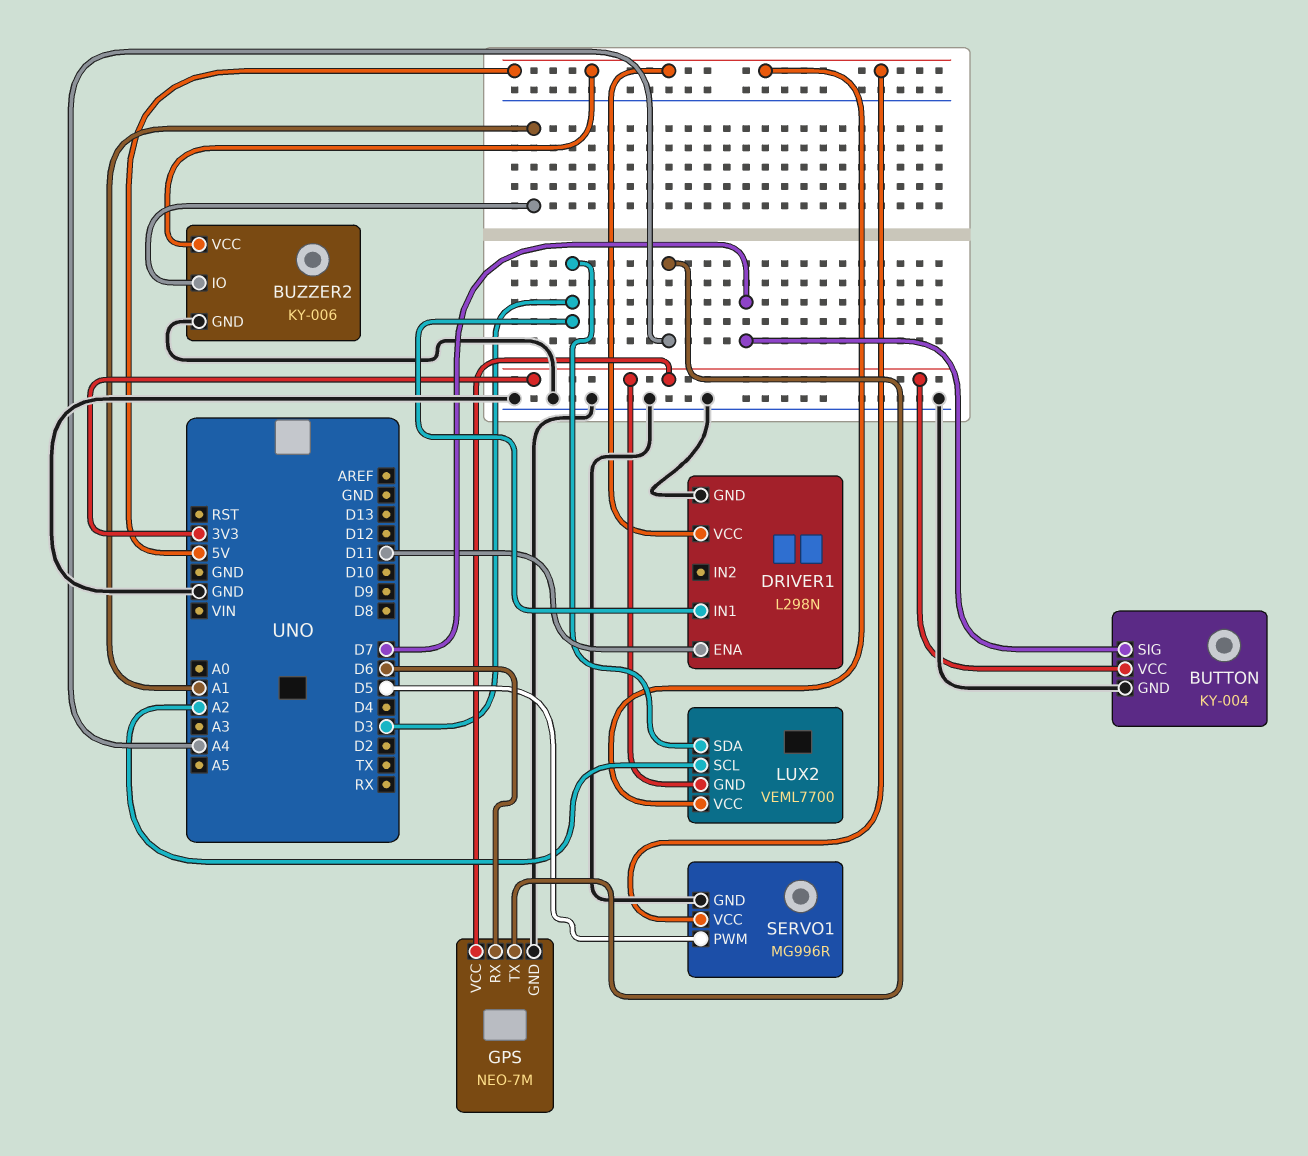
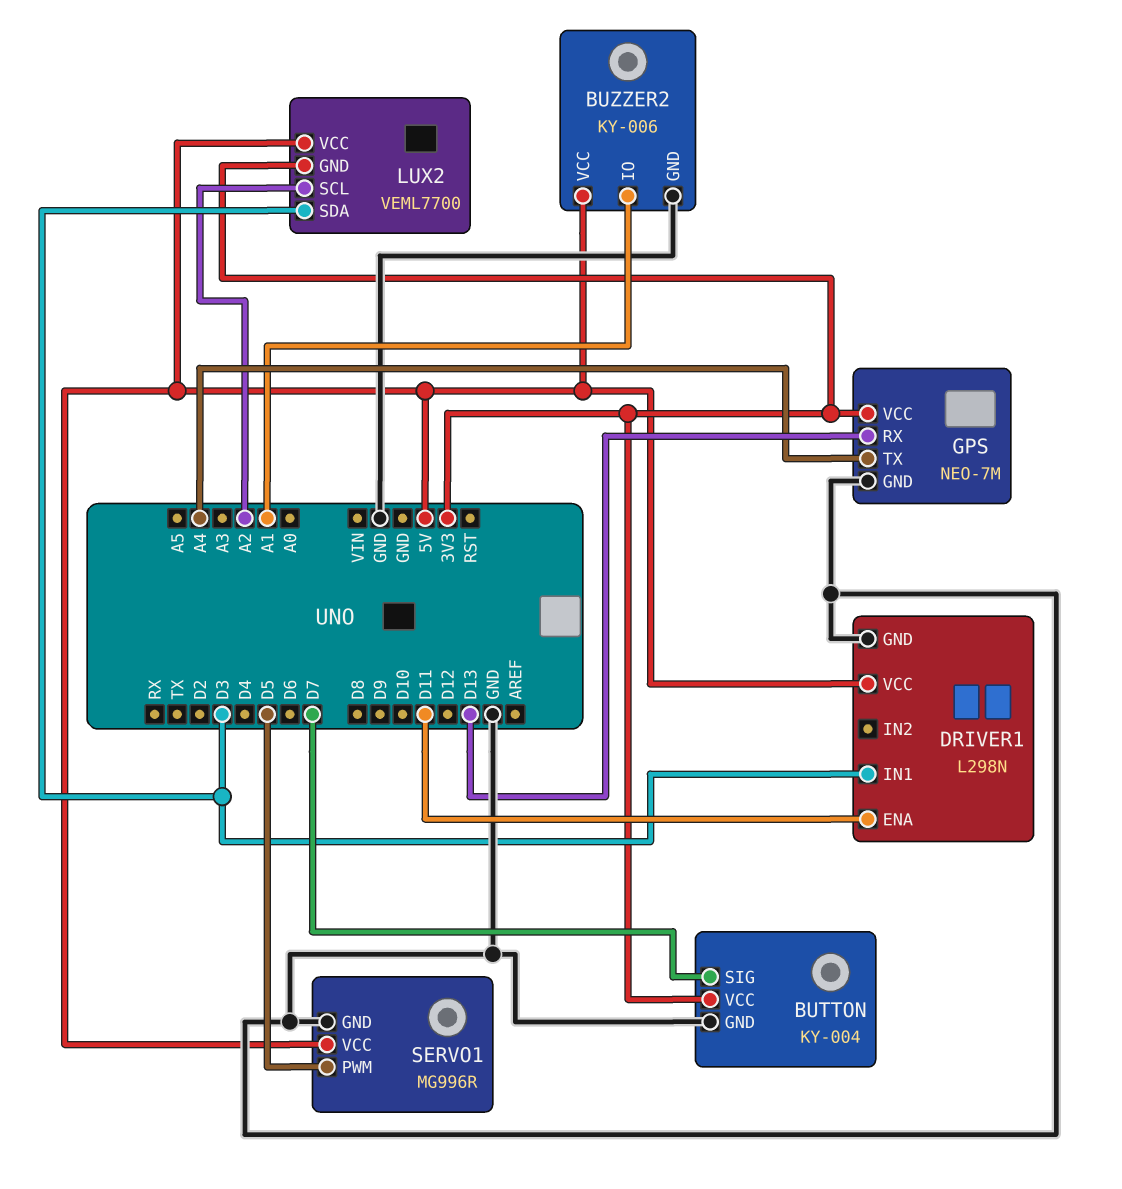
GPS pin RX: D6 -> D13

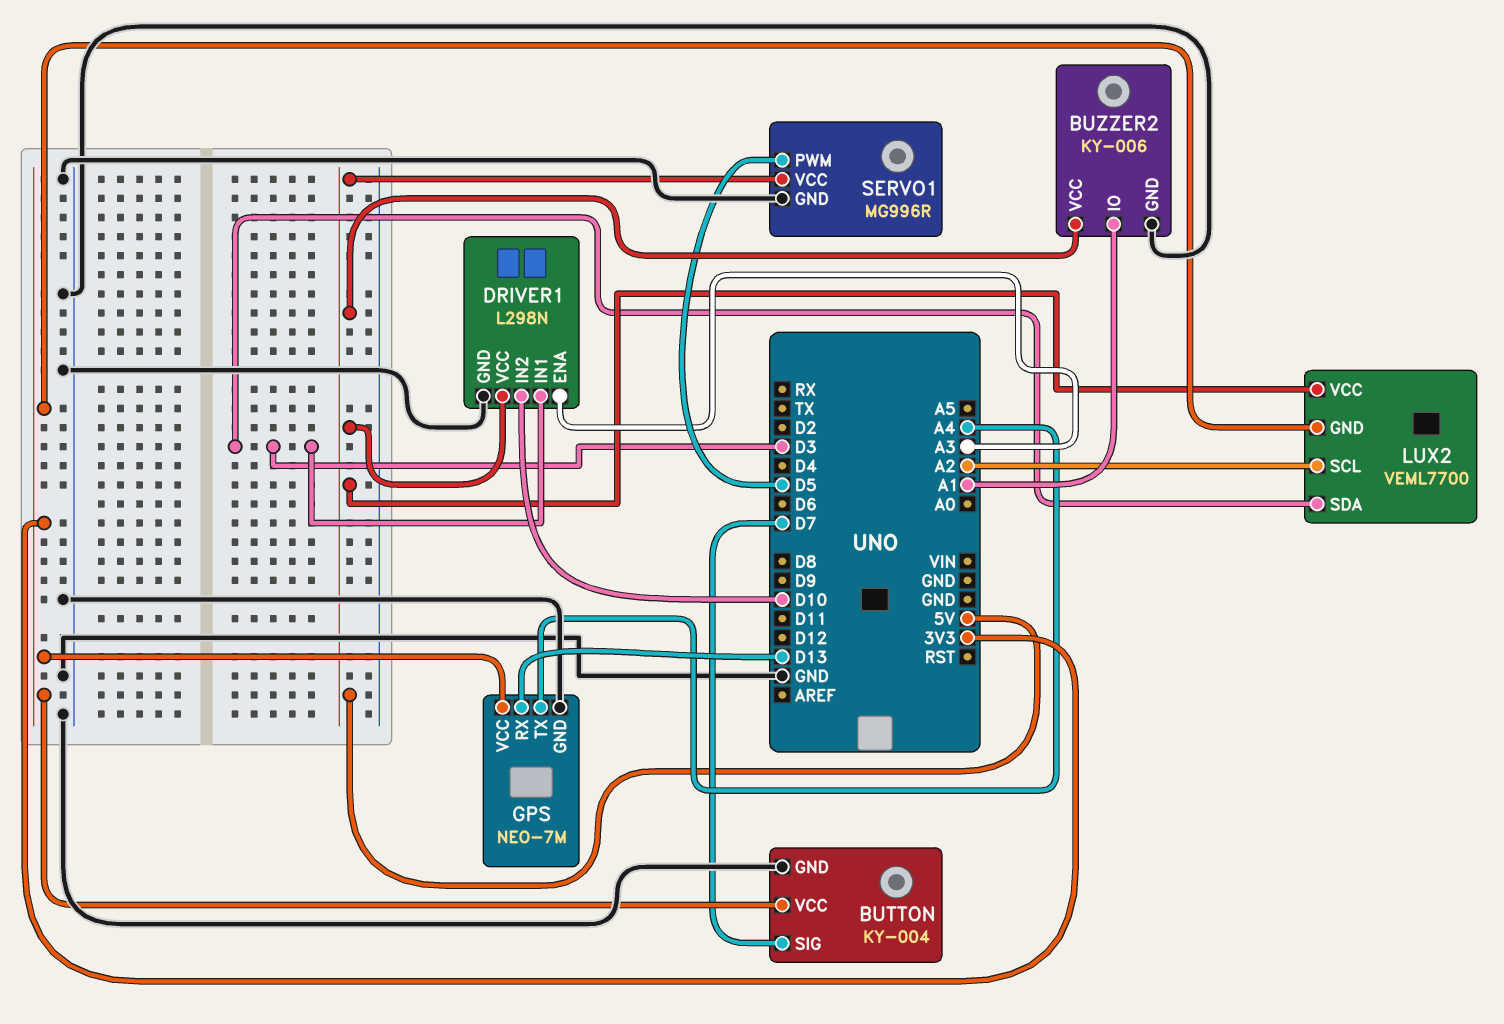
DRIVER1 pin ENA: D11 -> A3
DRIVER1 pin IN2: none -> D10

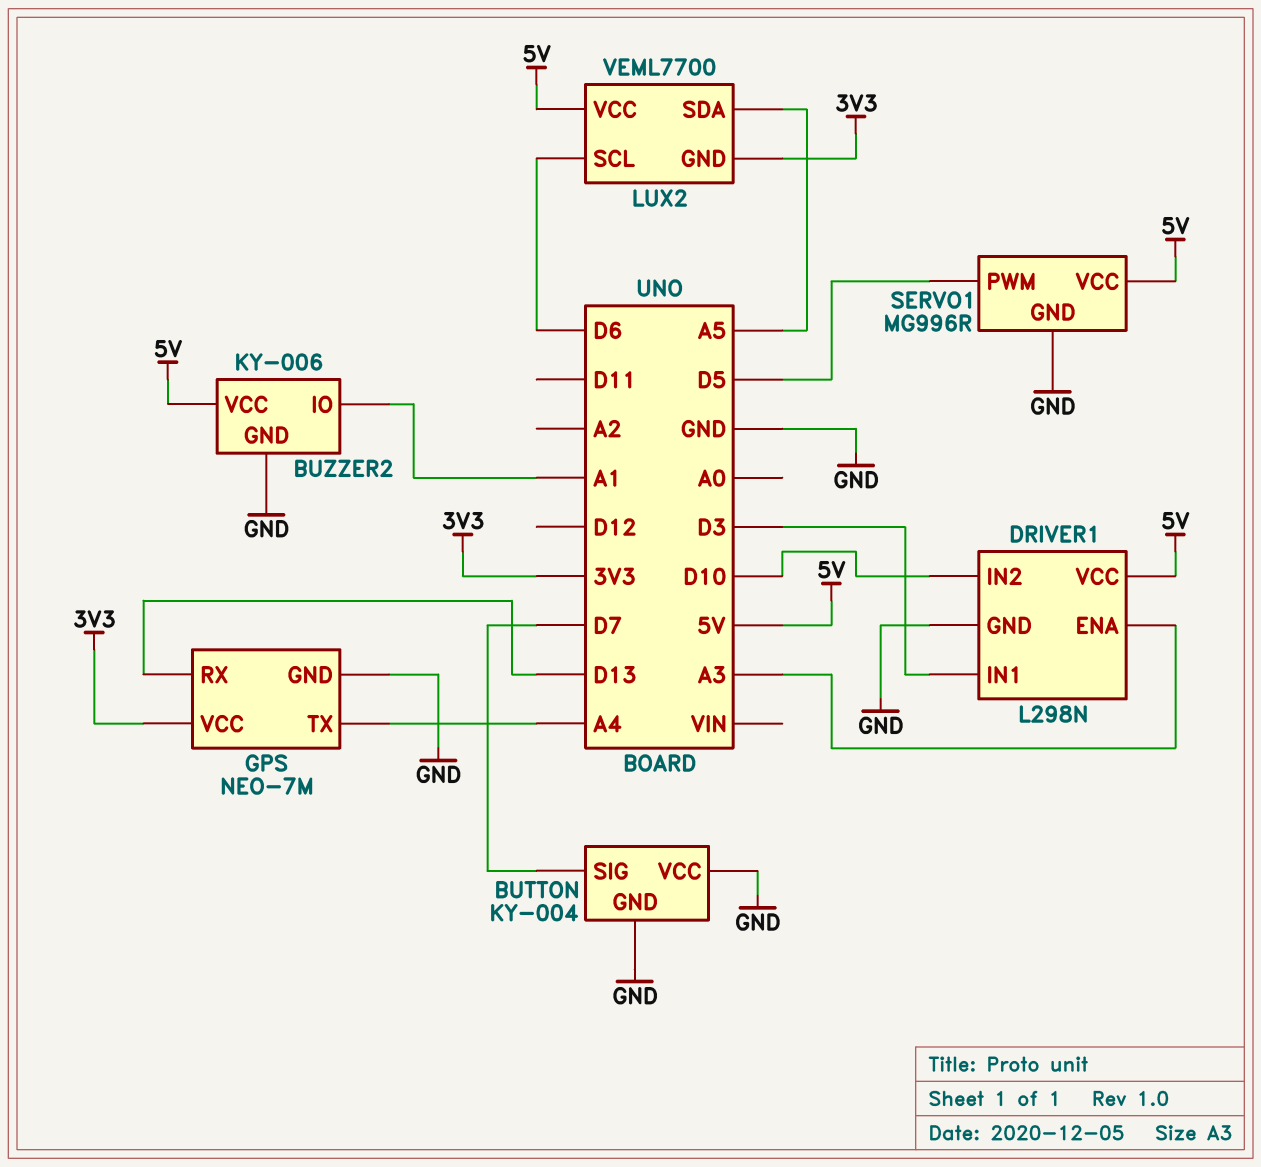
BUTTON pin VCC: 3V3 -> GND
LUX2 pin SCL: A2 -> D6
LUX2 pin SDA: D3 -> A5

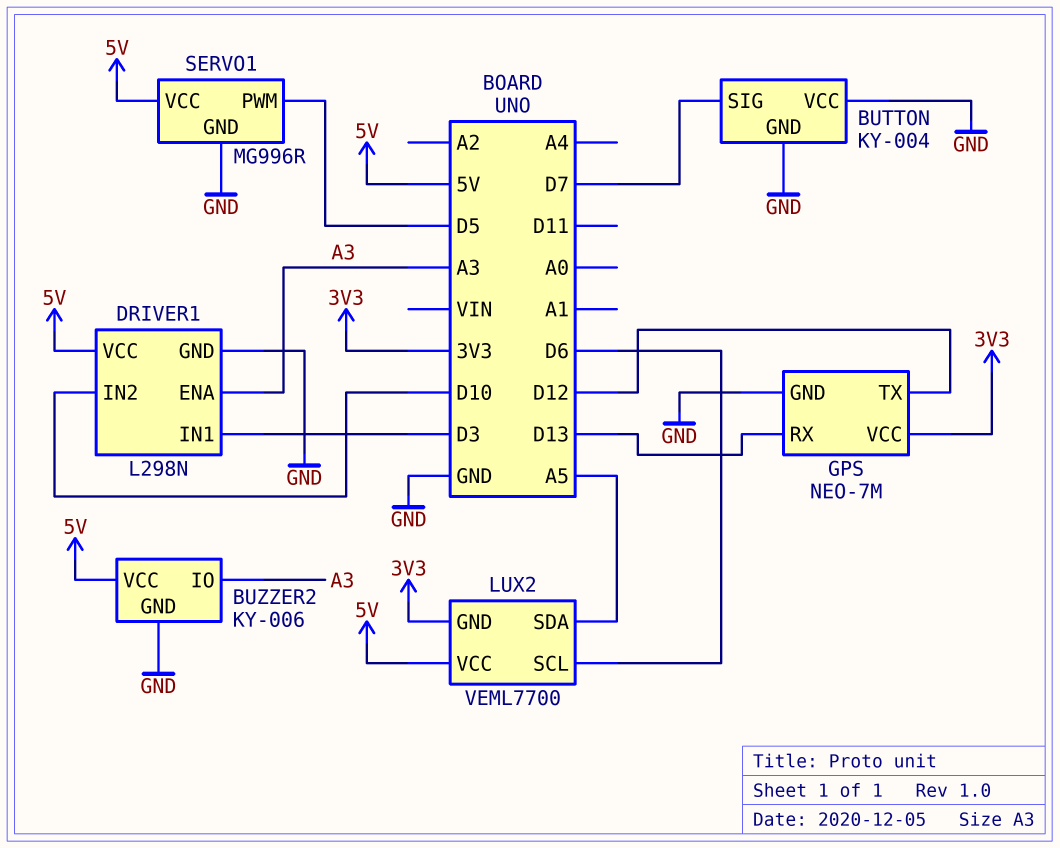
BUZZER2 pin IO: A1 -> A3
GPS pin TX: A4 -> D12

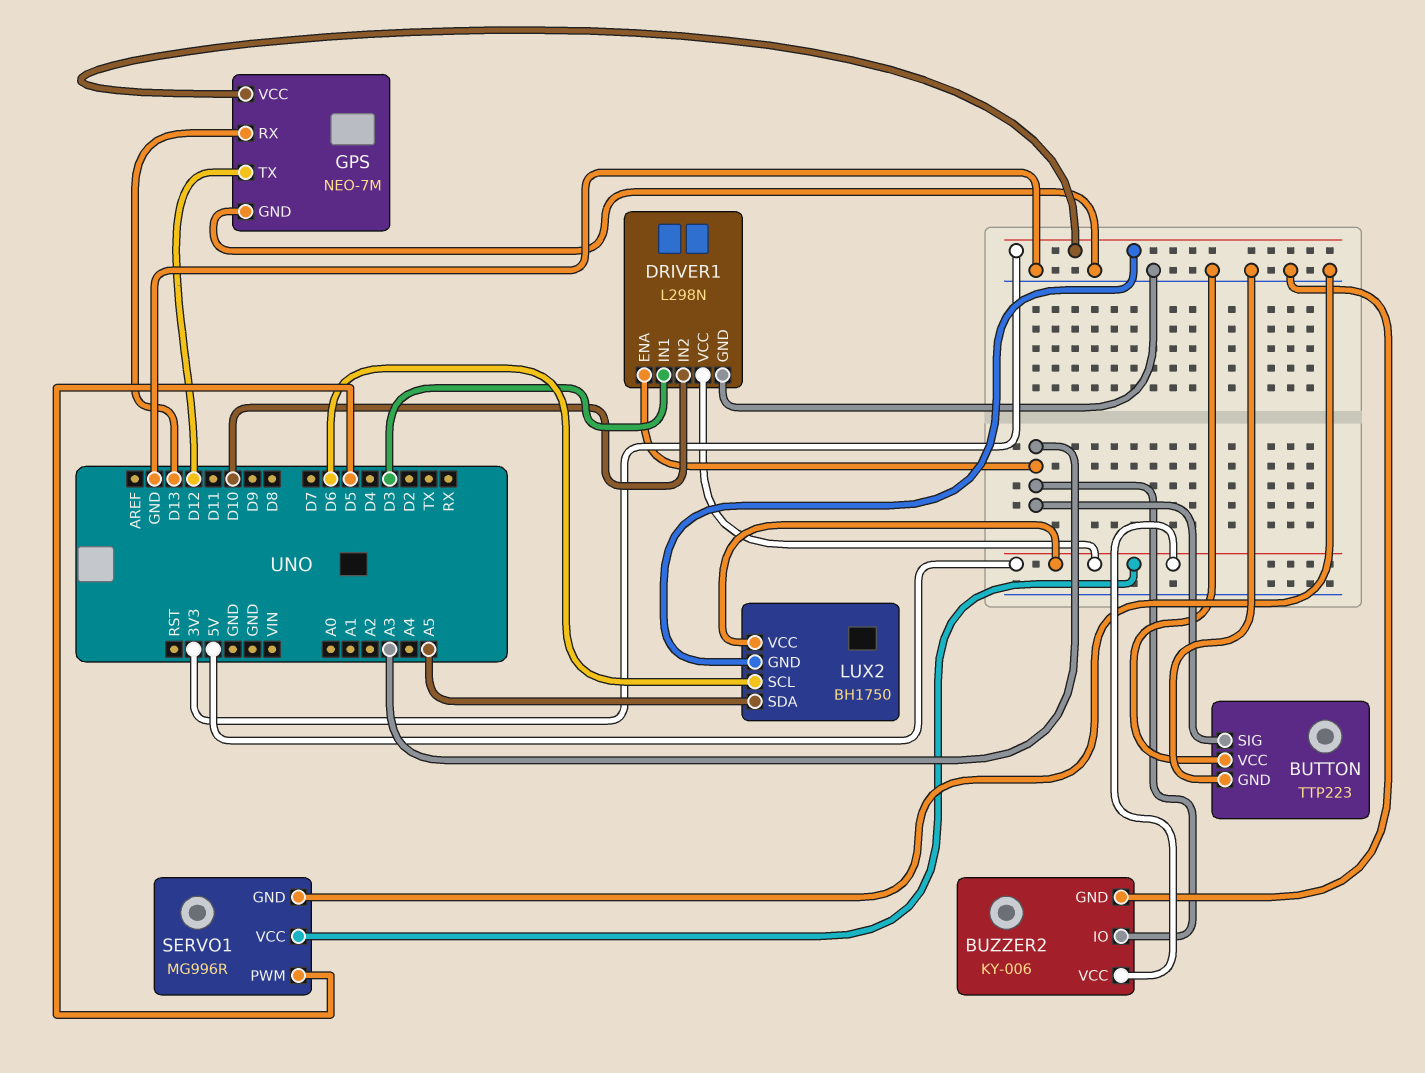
BUTTON: KY-004 -> TTP223
BUTTON pin SIG: D7 -> A3
LUX2: VEML7700 -> BH1750

